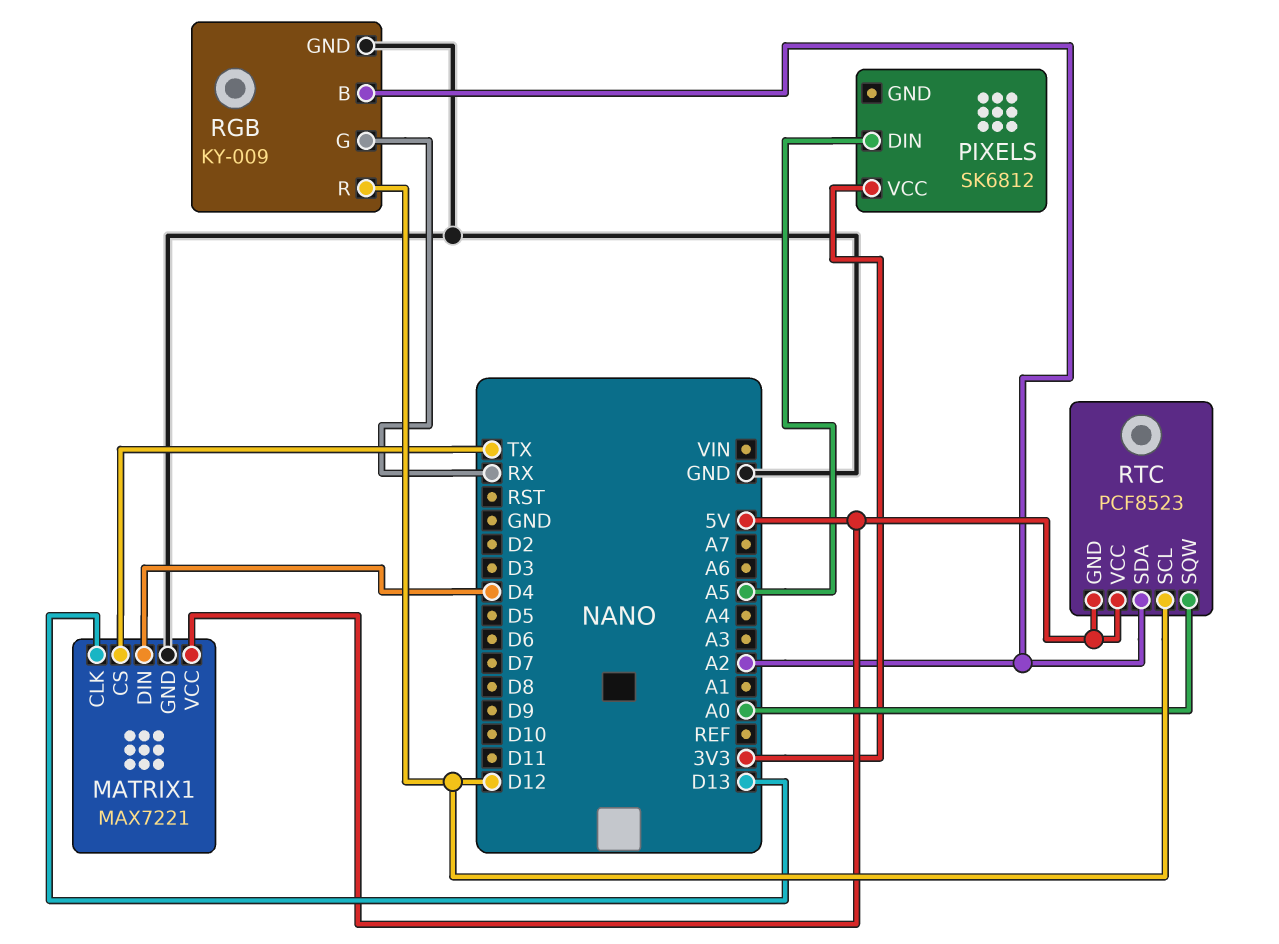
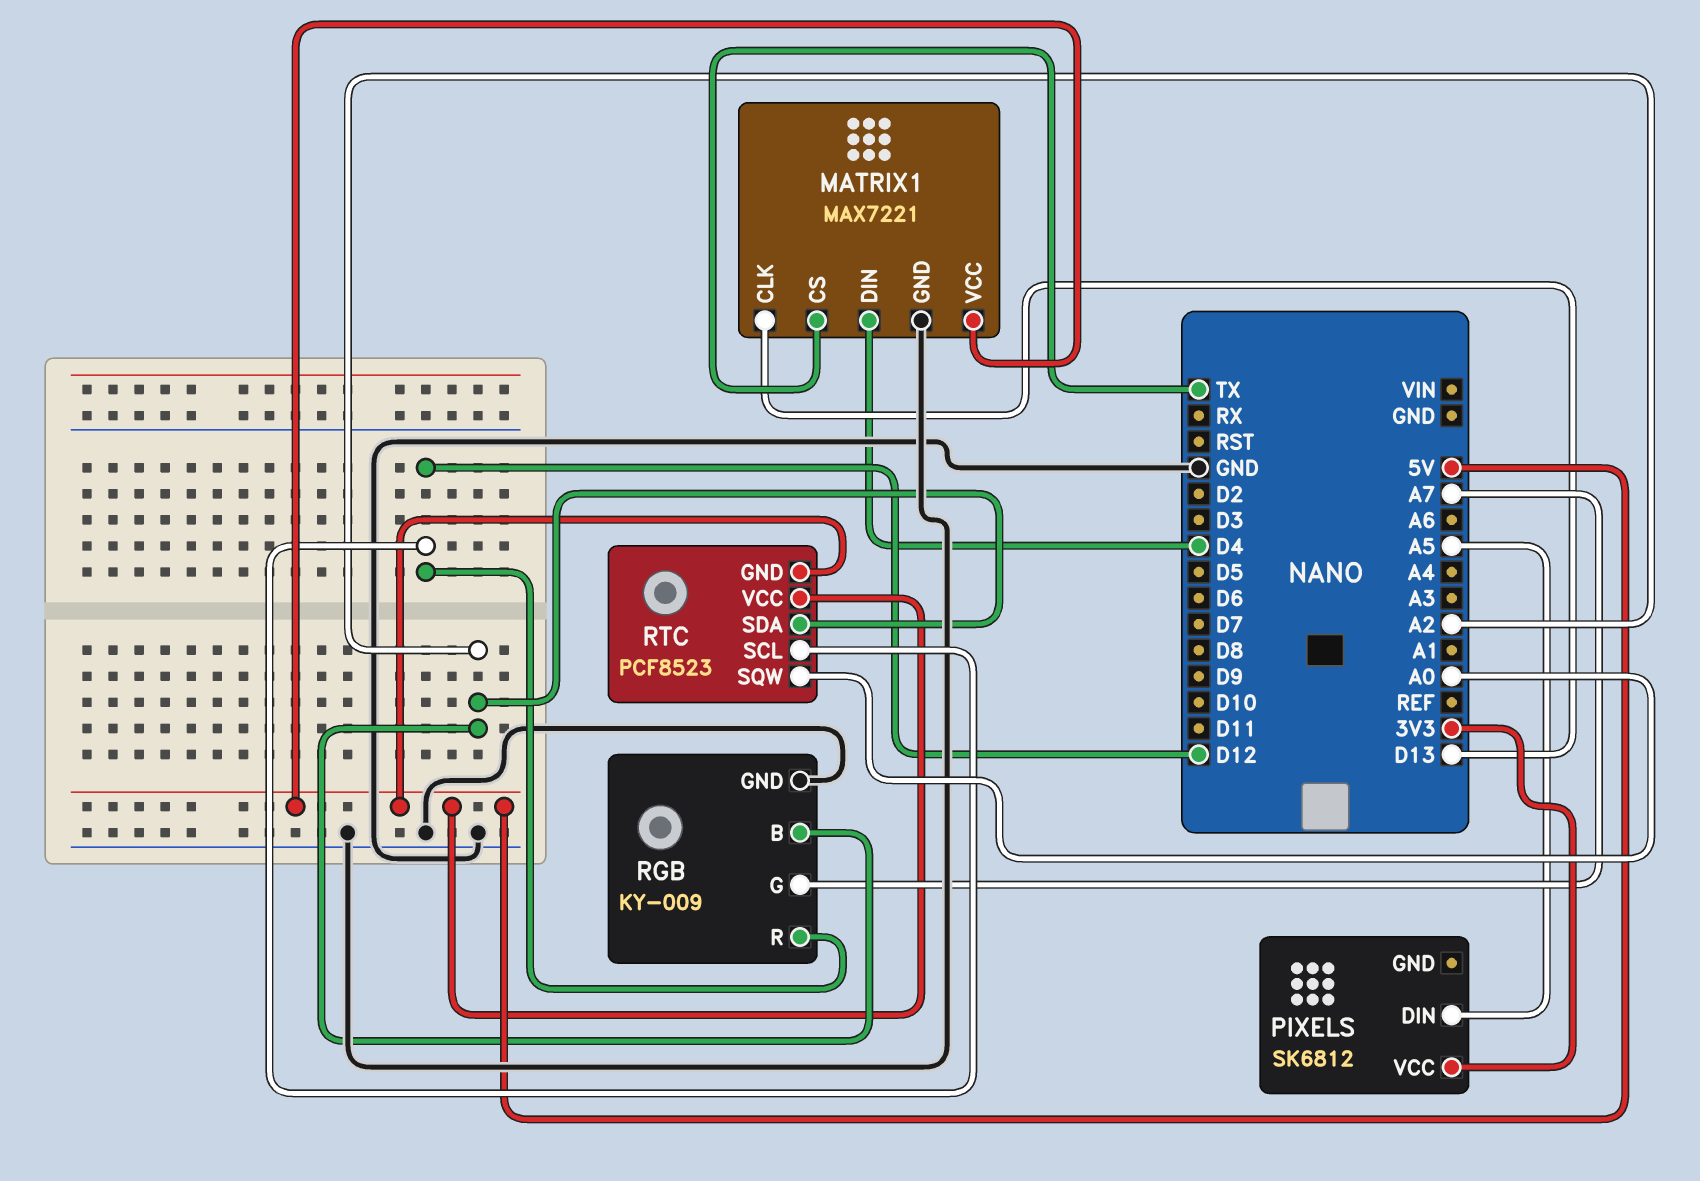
RGB pin G: RX -> A7

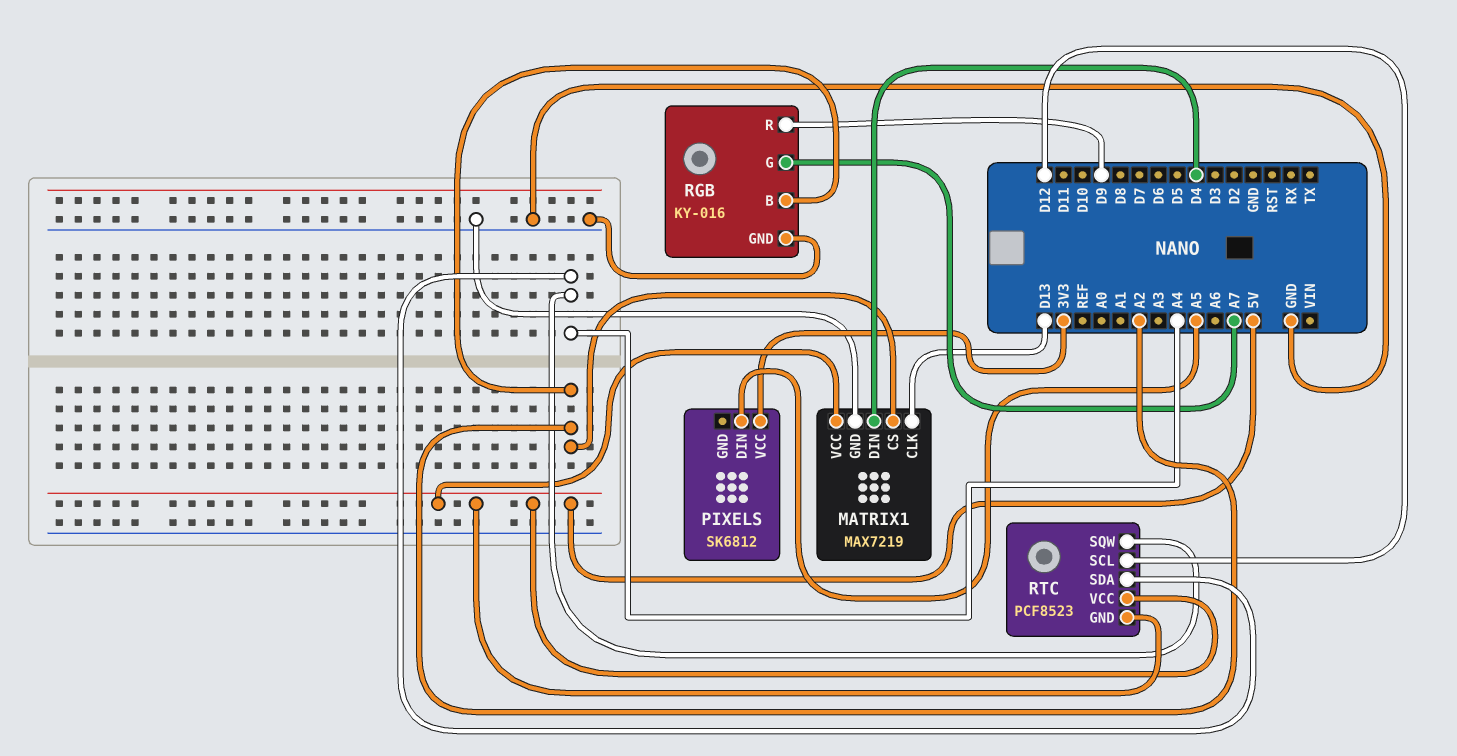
MATRIX1: MAX7221 -> MAX7219
MATRIX1 pin CS: TX -> A2
RGB: KY-009 -> KY-016
RGB pin R: D12 -> D9
RTC pin SDA: A2 -> A4
RTC pin SQW: A0 -> A4

